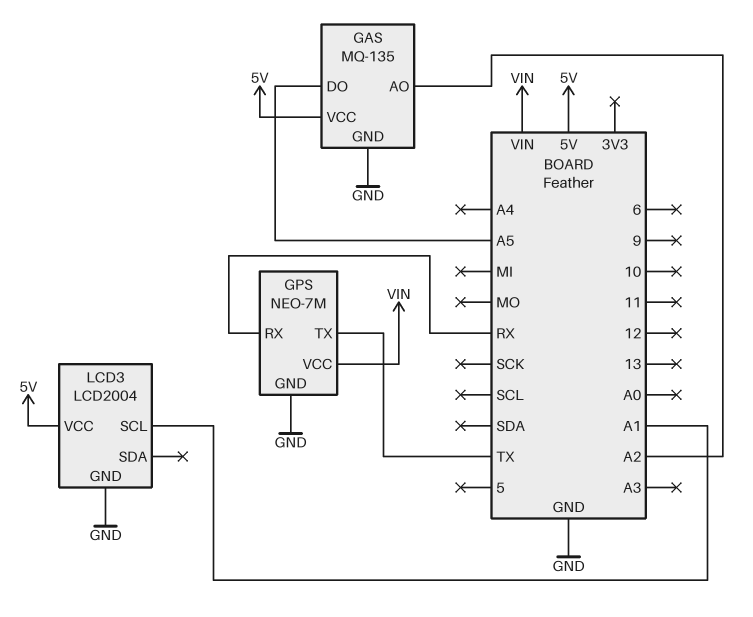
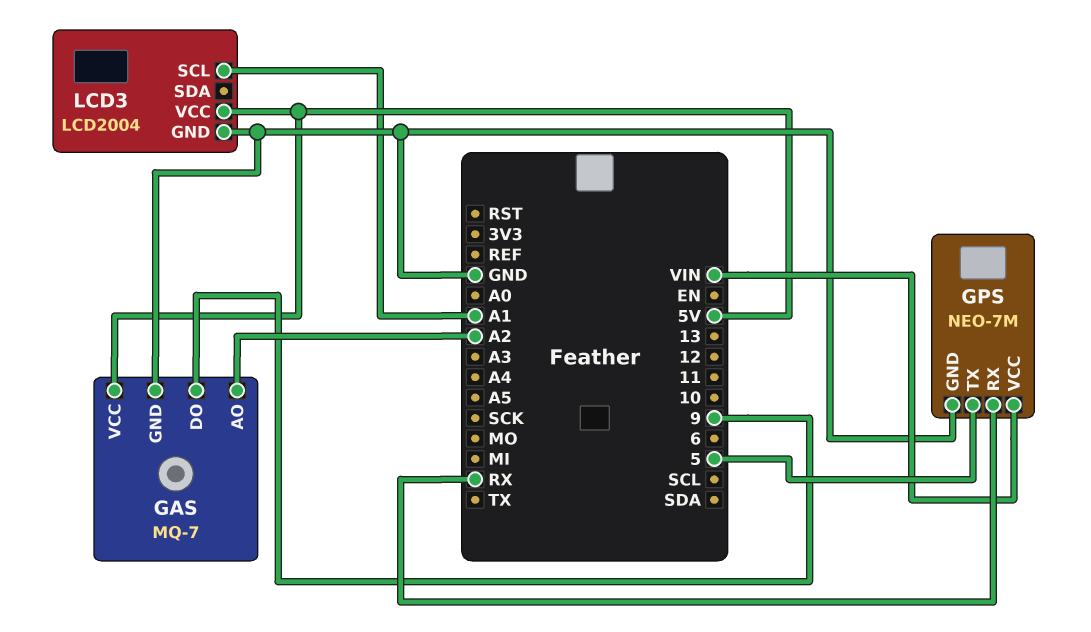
GAS: MQ-135 -> MQ-7
GAS pin DO: A5 -> 9
GPS pin TX: TX -> 5

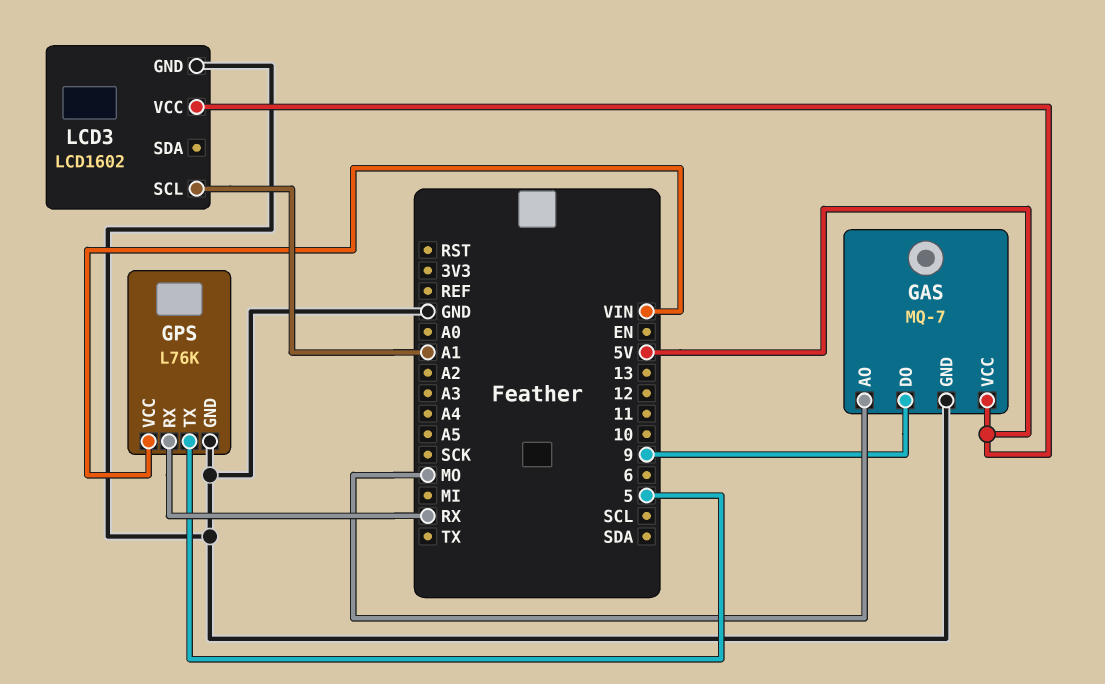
GAS pin AO: A2 -> MO
GPS: NEO-7M -> L76K
LCD3: LCD2004 -> LCD1602

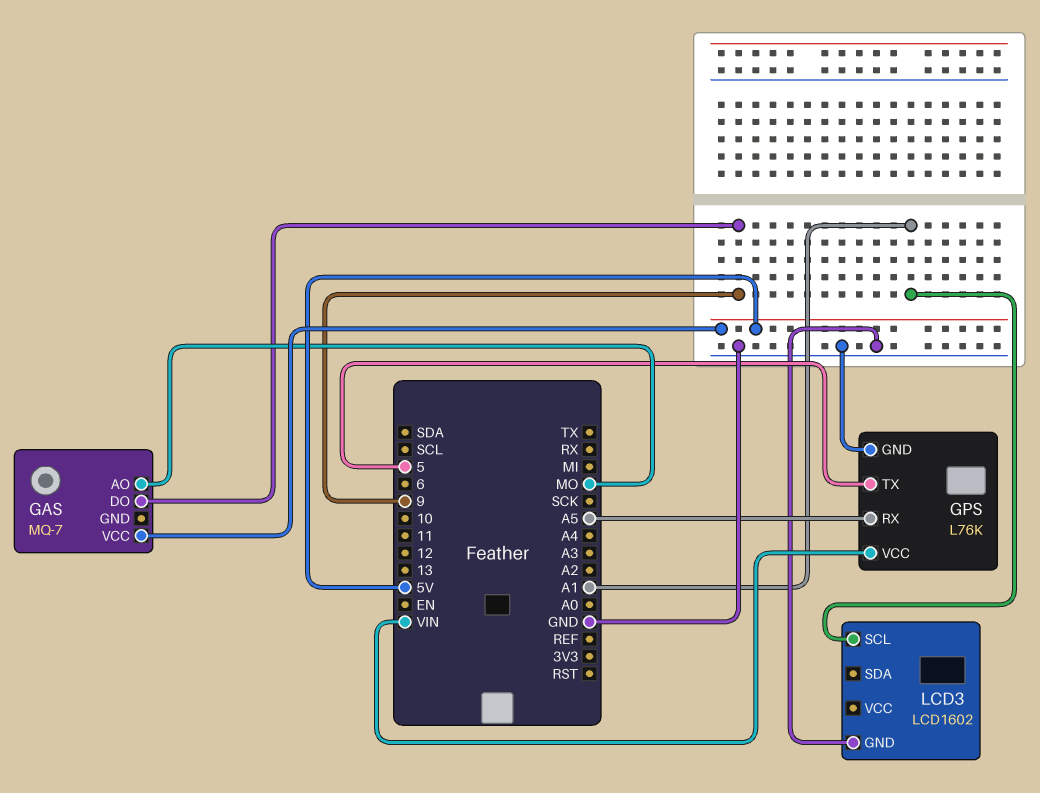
GAS pin GND: GND -> none
GPS pin RX: RX -> A5
LCD3 pin VCC: 5V -> none

